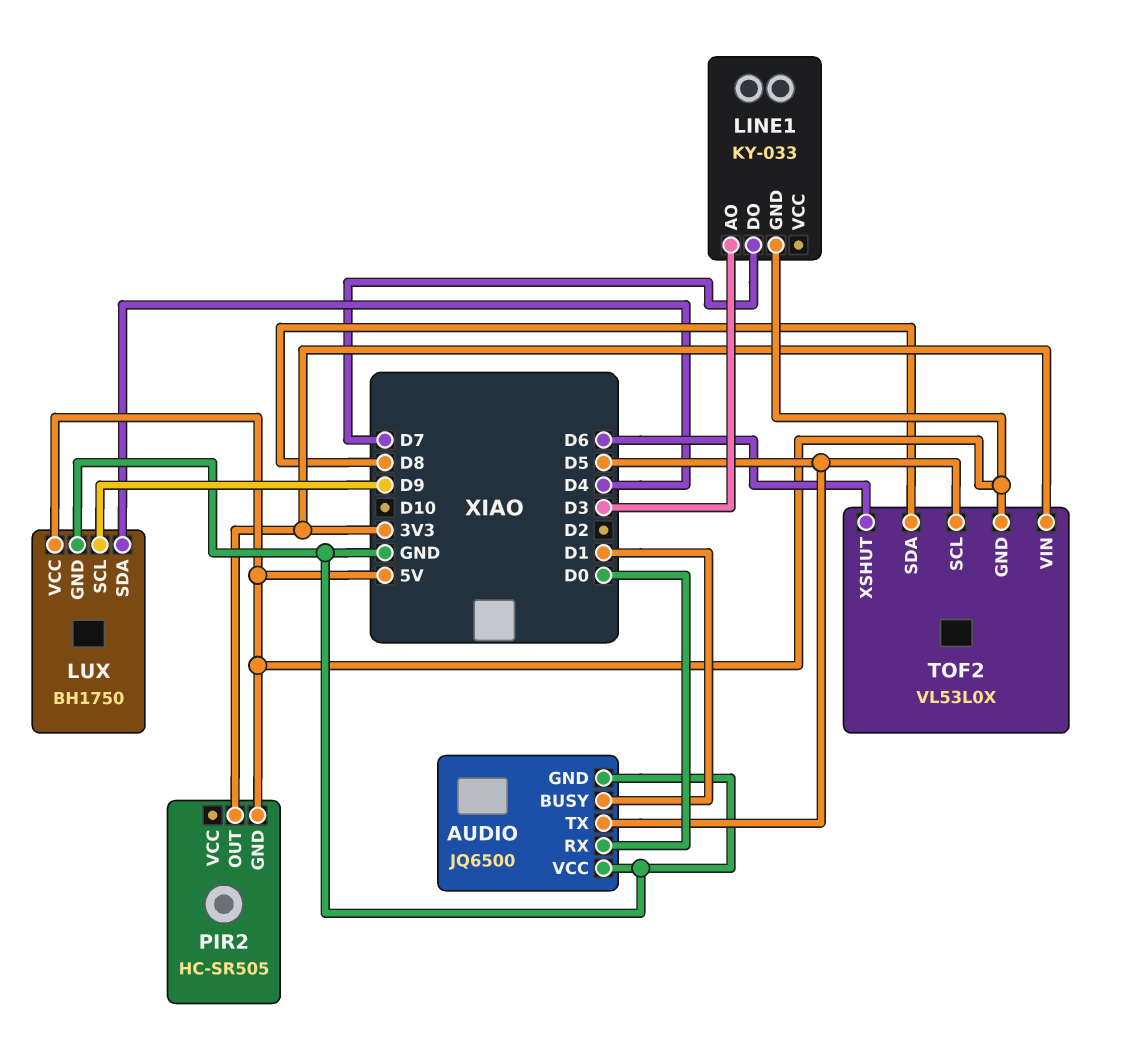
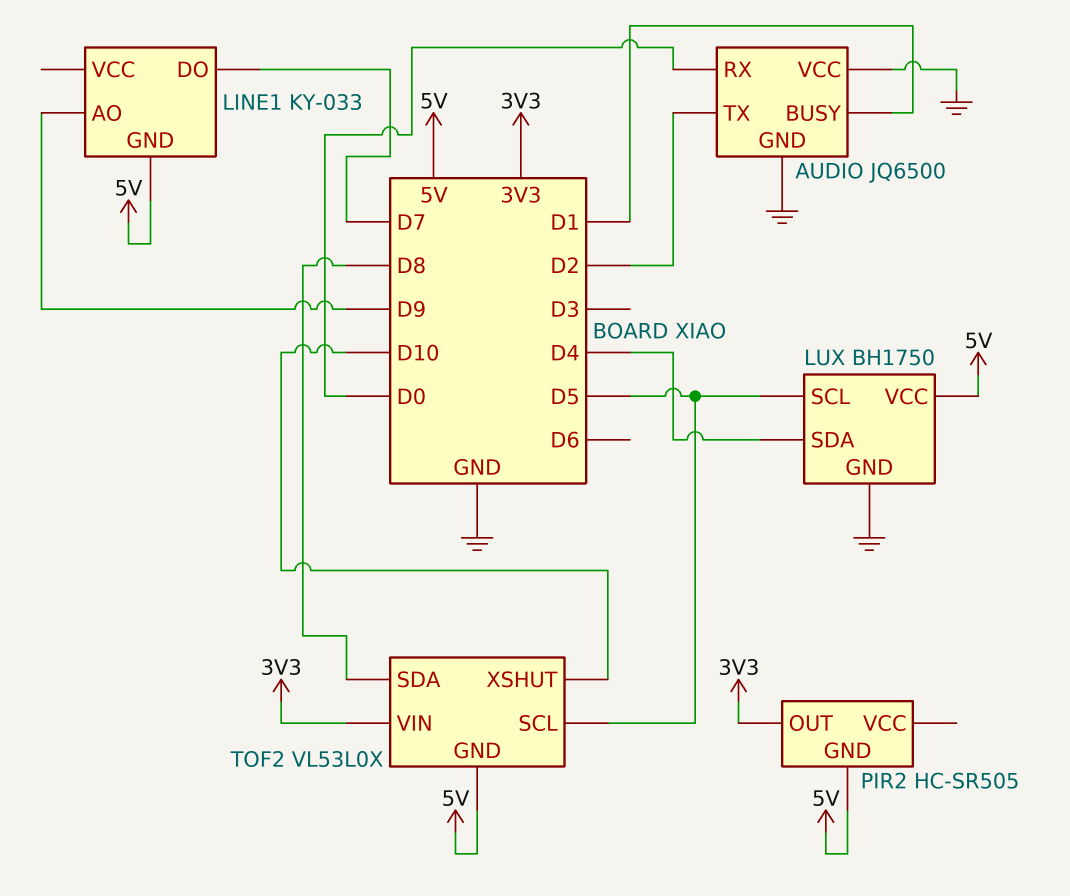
AUDIO pin TX: D5 -> D2
LINE1 pin AO: D3 -> D9
LUX pin SCL: D9 -> D5
TOF2 pin XSHUT: D6 -> D10

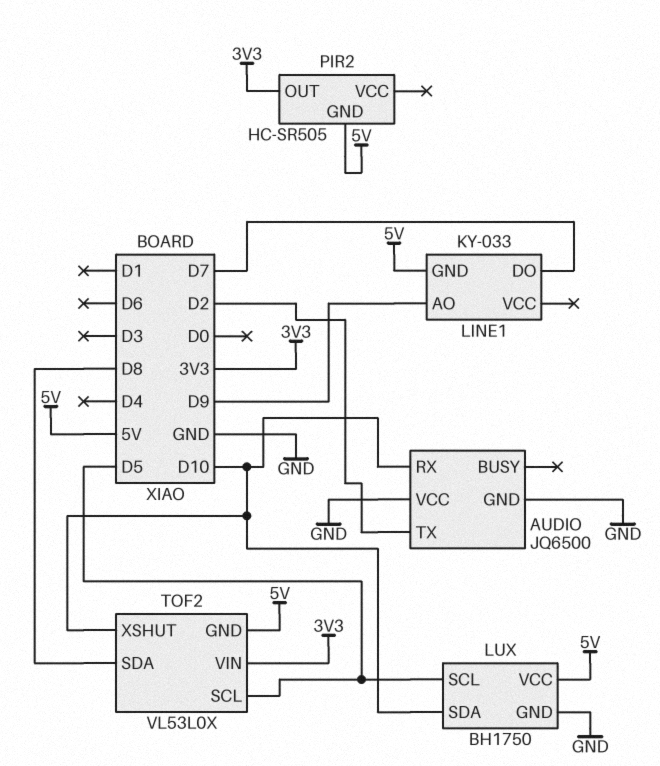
AUDIO pin BUSY: D1 -> none
AUDIO pin RX: D0 -> D10
LUX pin SDA: D4 -> D10

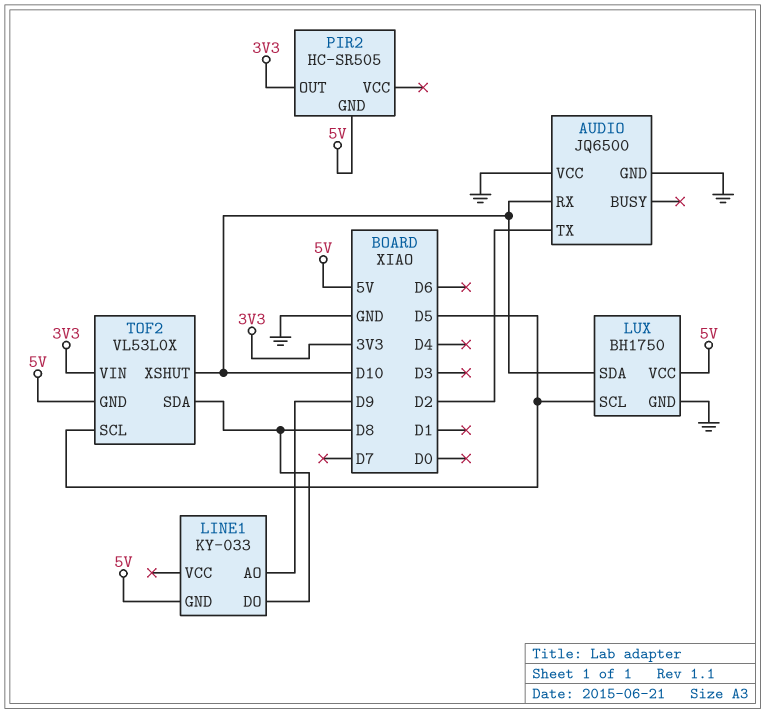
LINE1 pin DO: D7 -> D8

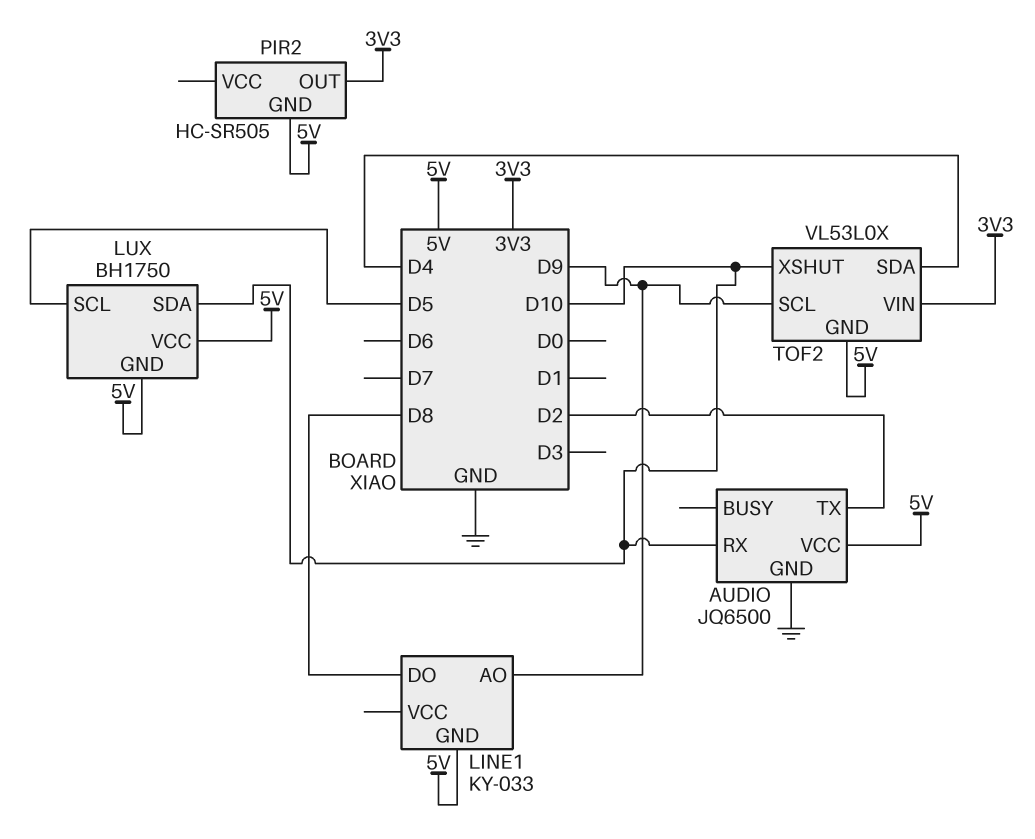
AUDIO pin VCC: GND -> 5V
LUX pin GND: GND -> 5V
TOF2 pin SCL: D5 -> D9
TOF2 pin SDA: D8 -> D4

